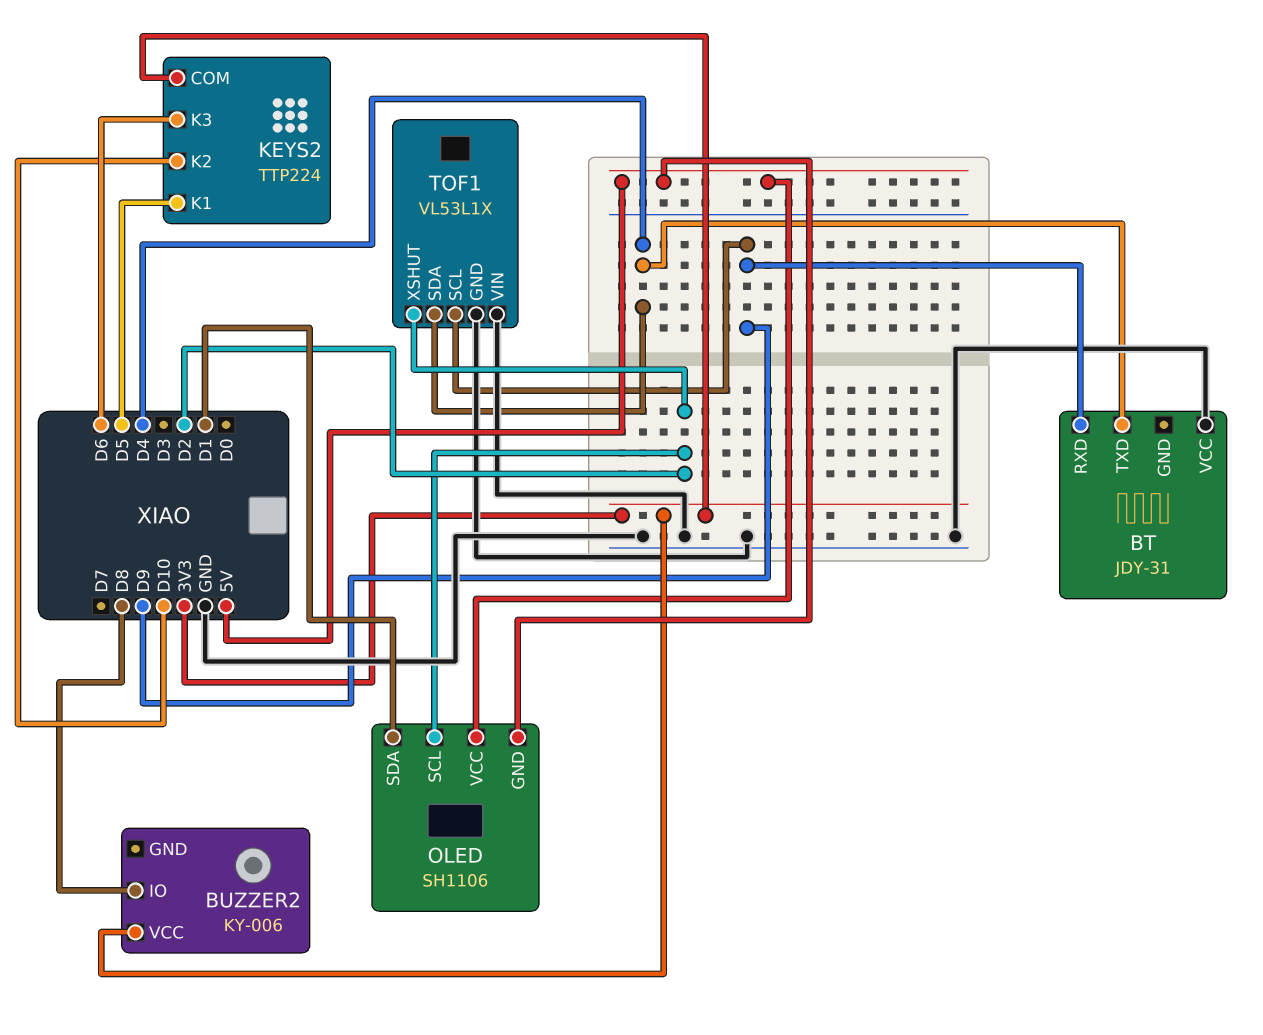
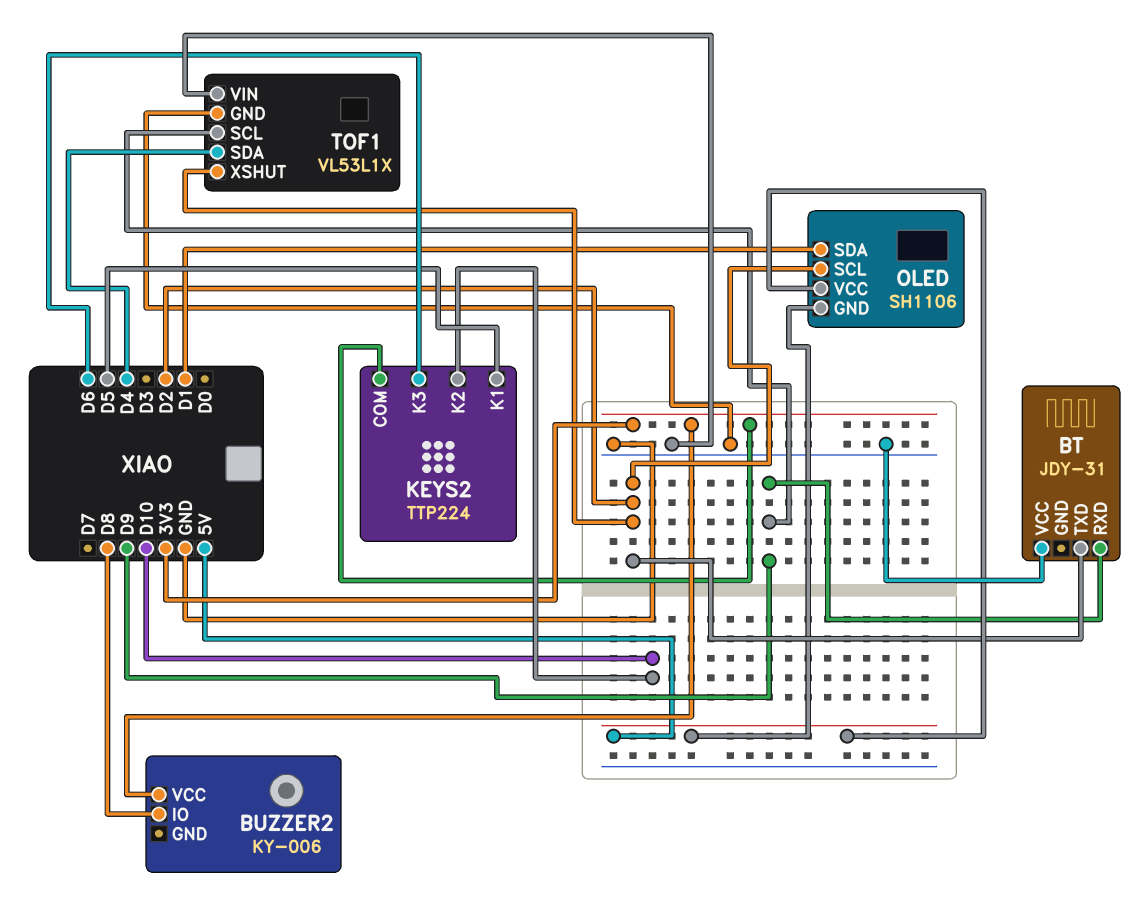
BT pin TXD: D4 -> D2

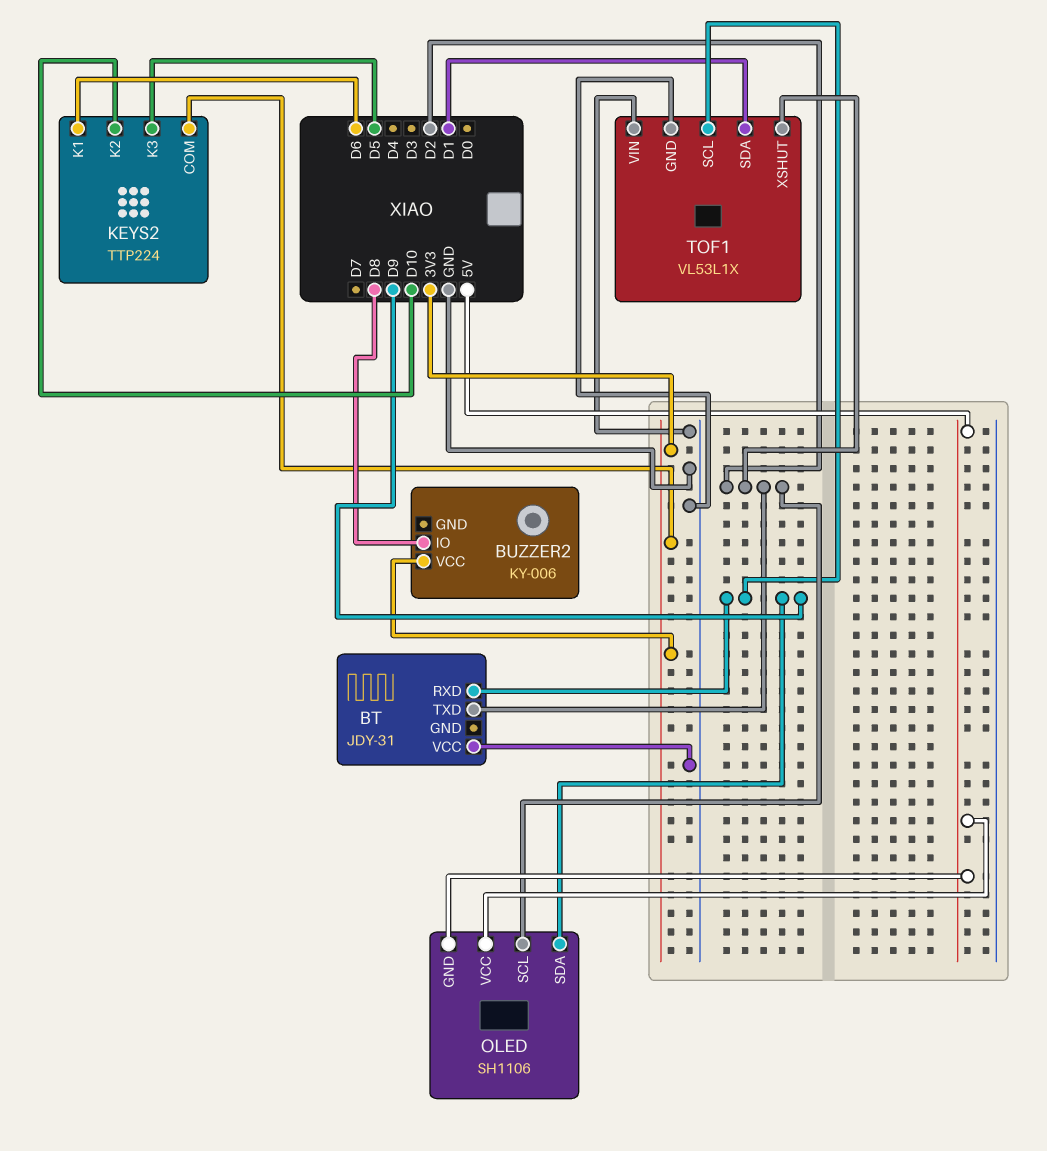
KEYS2 pin K1: D5 -> D6
KEYS2 pin K3: D6 -> D5
OLED pin SDA: D1 -> D9
TOF1 pin SDA: D4 -> D1

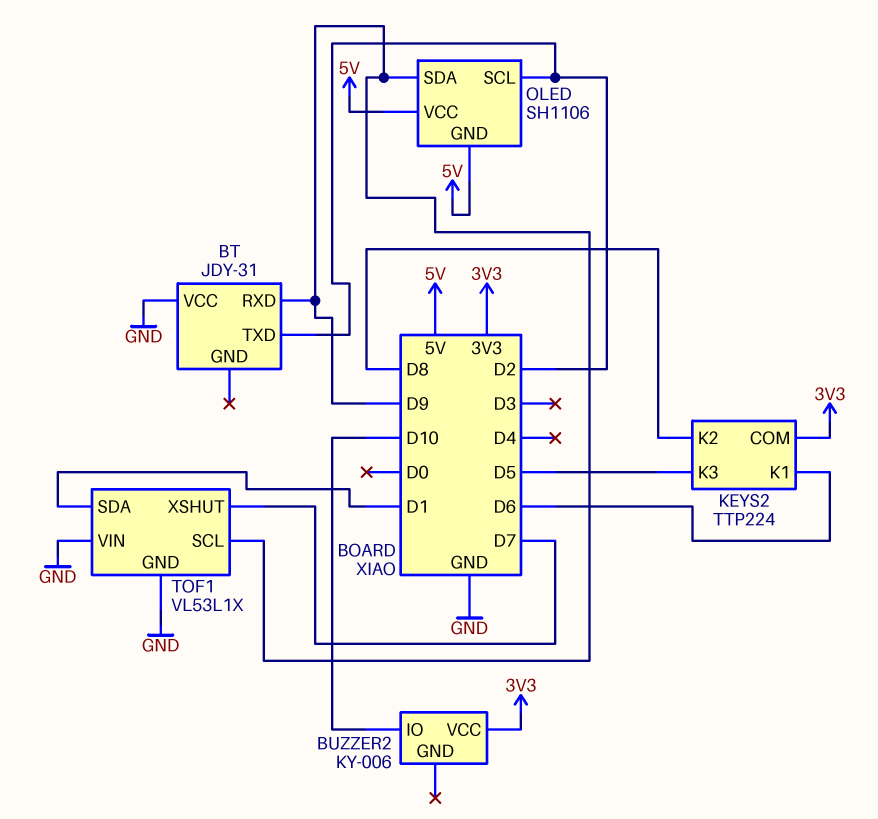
BUZZER2 pin IO: D8 -> D10
KEYS2 pin K2: D10 -> D8
TOF1 pin XSHUT: D2 -> D7

